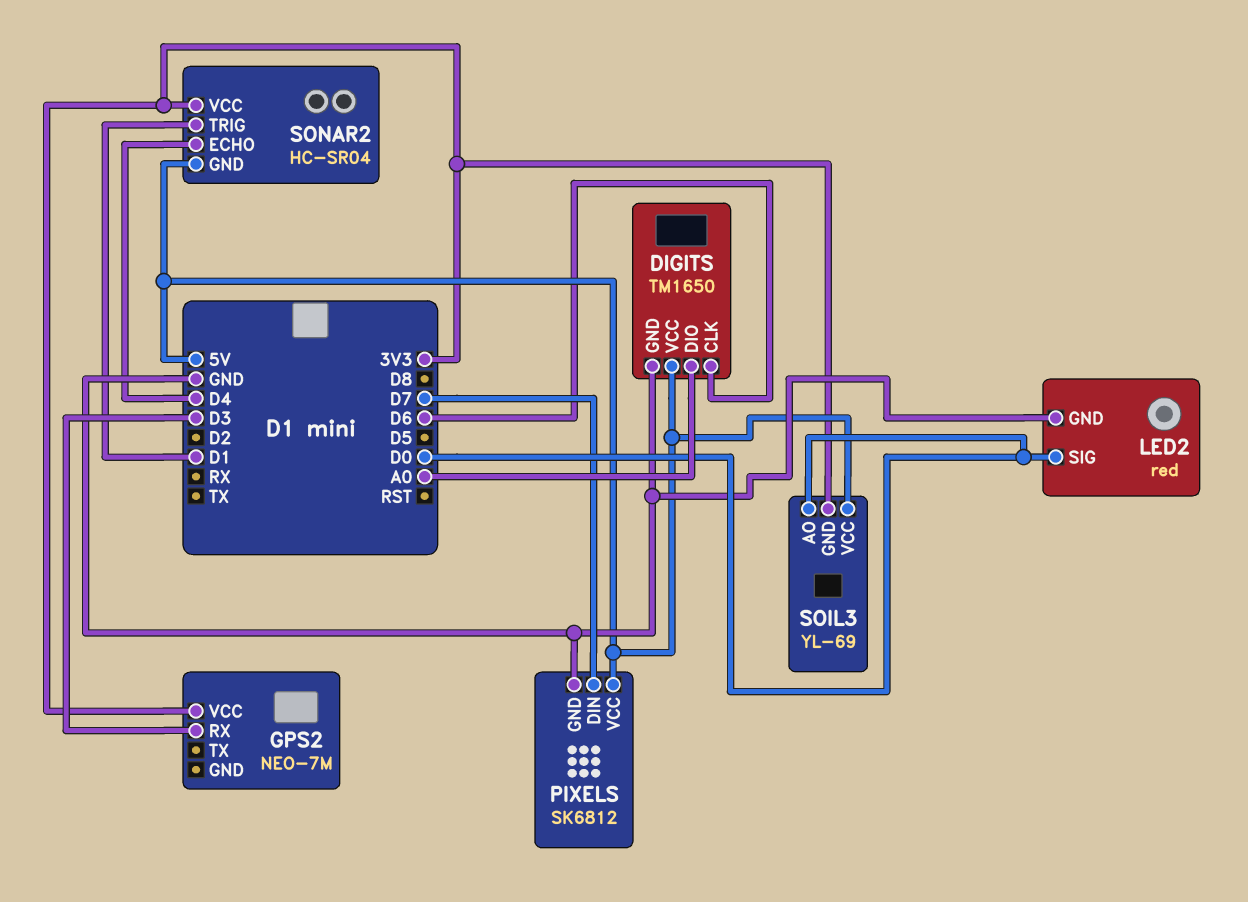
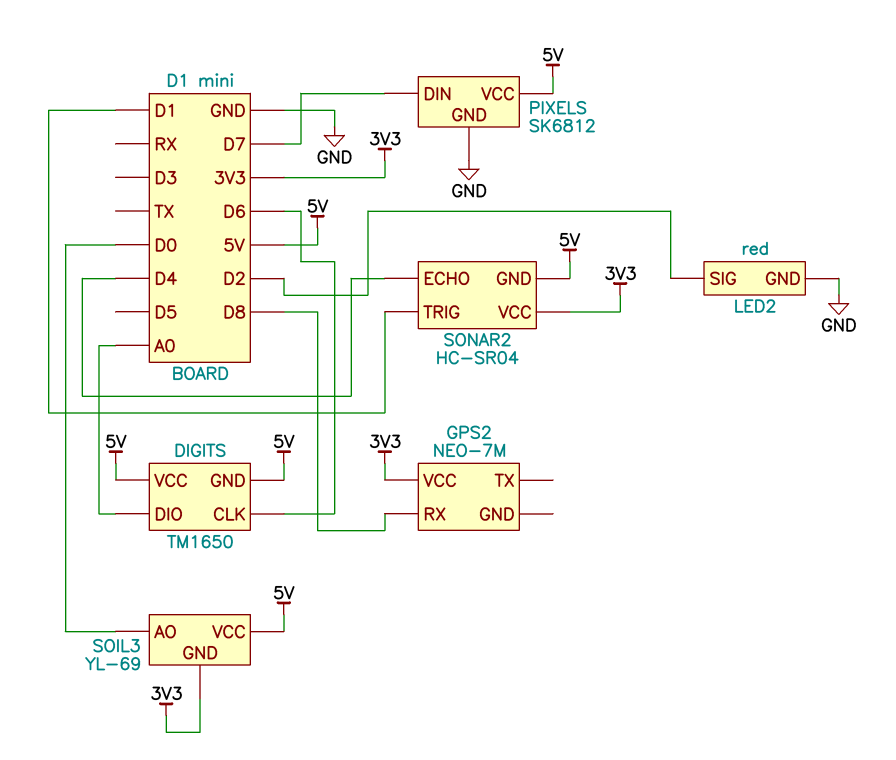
DIGITS pin GND: GND -> 5V
GPS2 pin RX: D3 -> D8
LED2 pin SIG: D0 -> D2

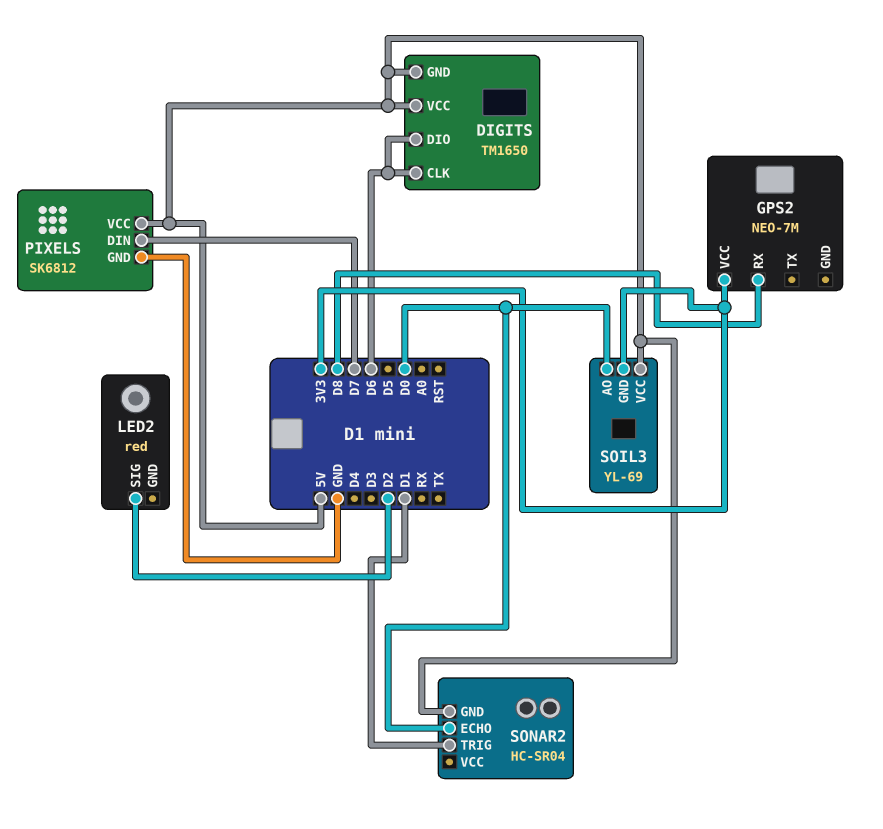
DIGITS pin DIO: A0 -> D6
LED2 pin GND: GND -> none
SONAR2 pin ECHO: D4 -> D0
SONAR2 pin VCC: 3V3 -> none

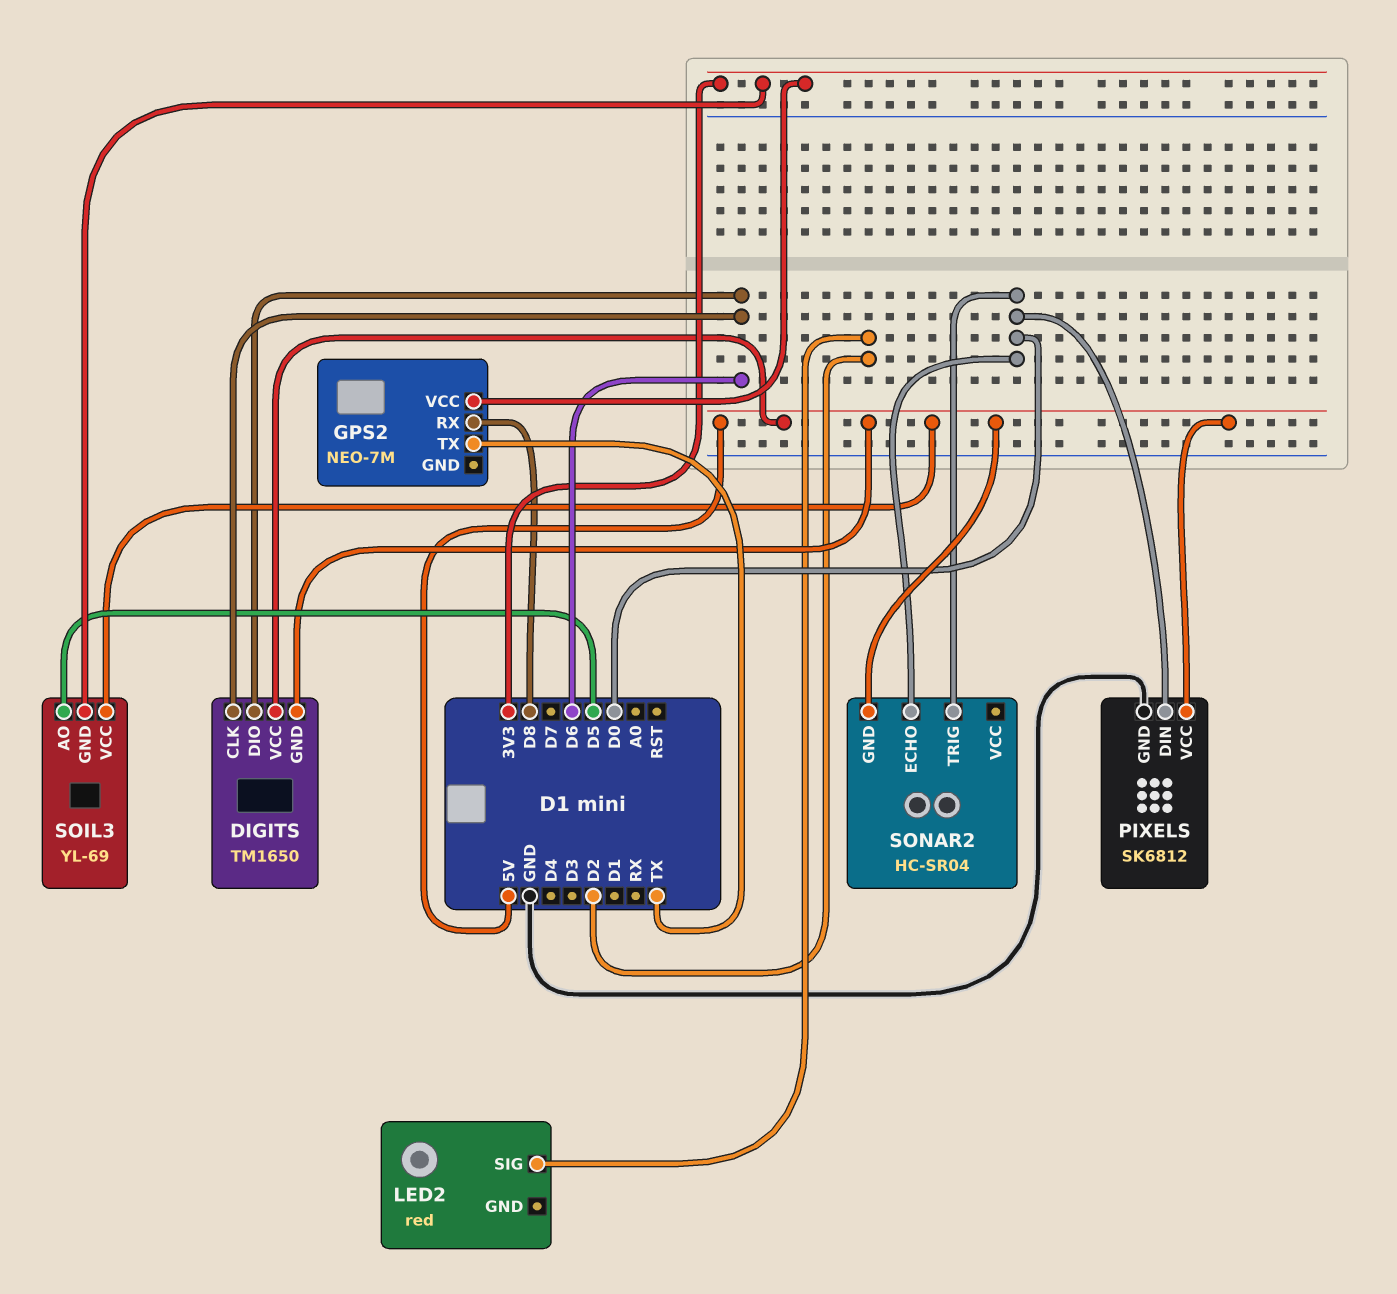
GPS2 pin TX: none -> TX
PIXELS pin DIN: D7 -> D0
SOIL3 pin AO: D0 -> D5
SONAR2 pin TRIG: D1 -> D0

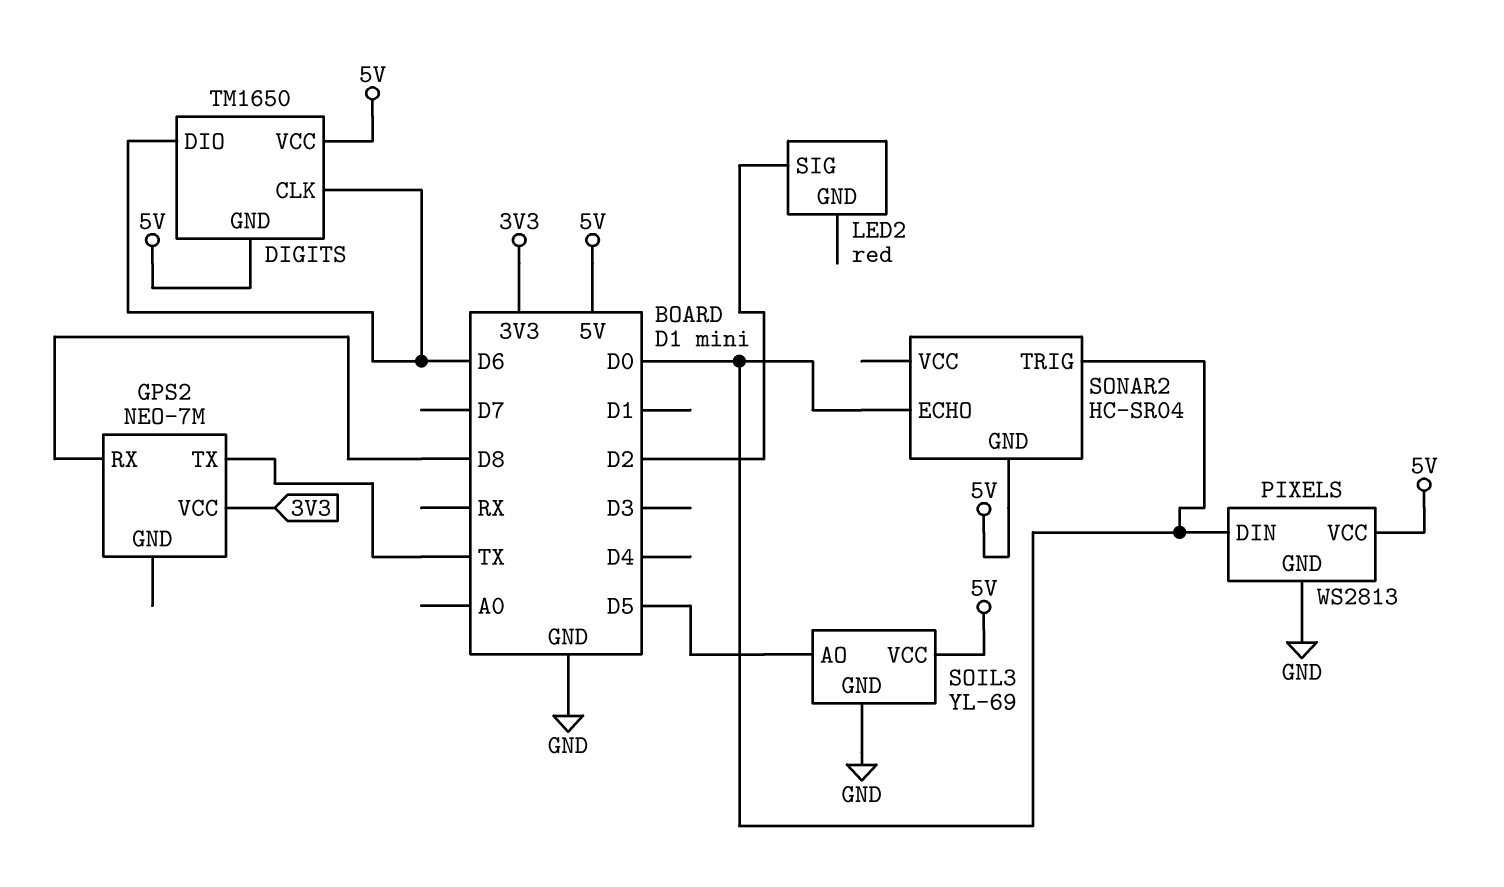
PIXELS: SK6812 -> WS2813
SOIL3 pin GND: 3V3 -> GND

